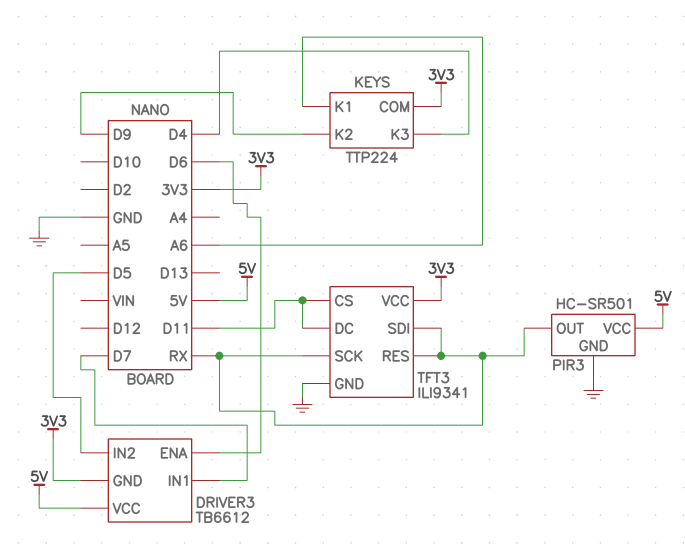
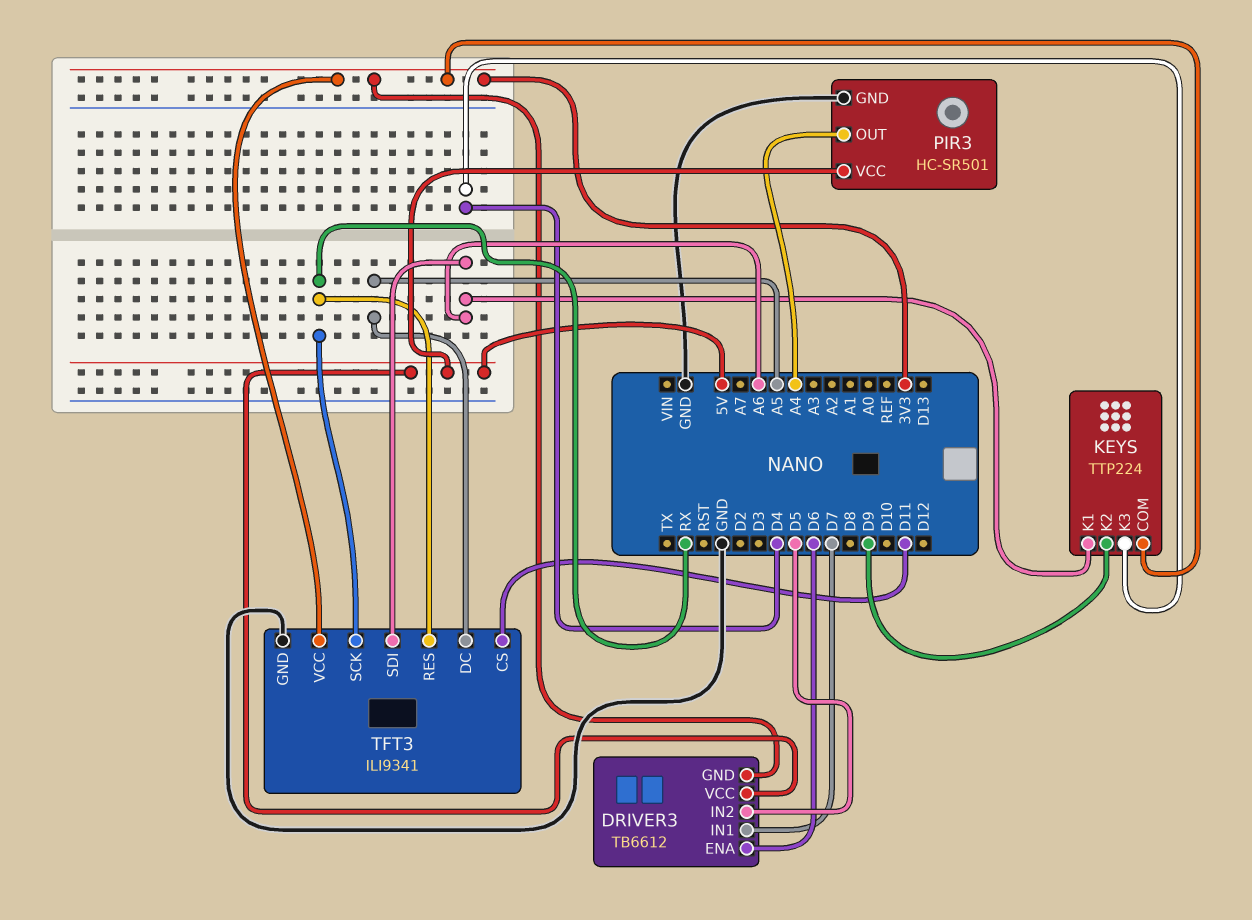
PIR3 pin OUT: RX -> A4
TFT3 pin DC: D11 -> A5
TFT3 pin SDI: RX -> A6

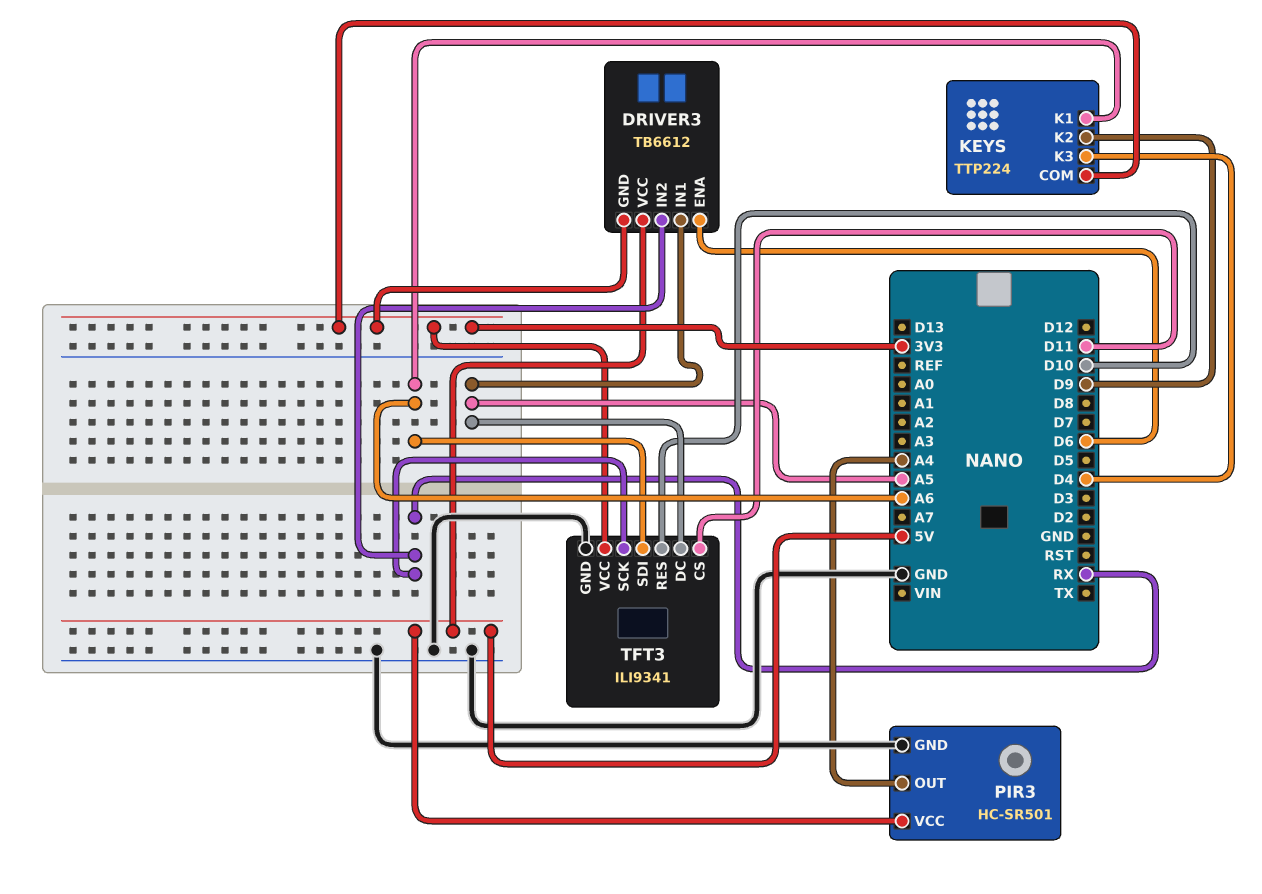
DRIVER3 pin IN1: D7 -> A5
DRIVER3 pin IN2: D5 -> RX
TFT3 pin RES: RX -> D10

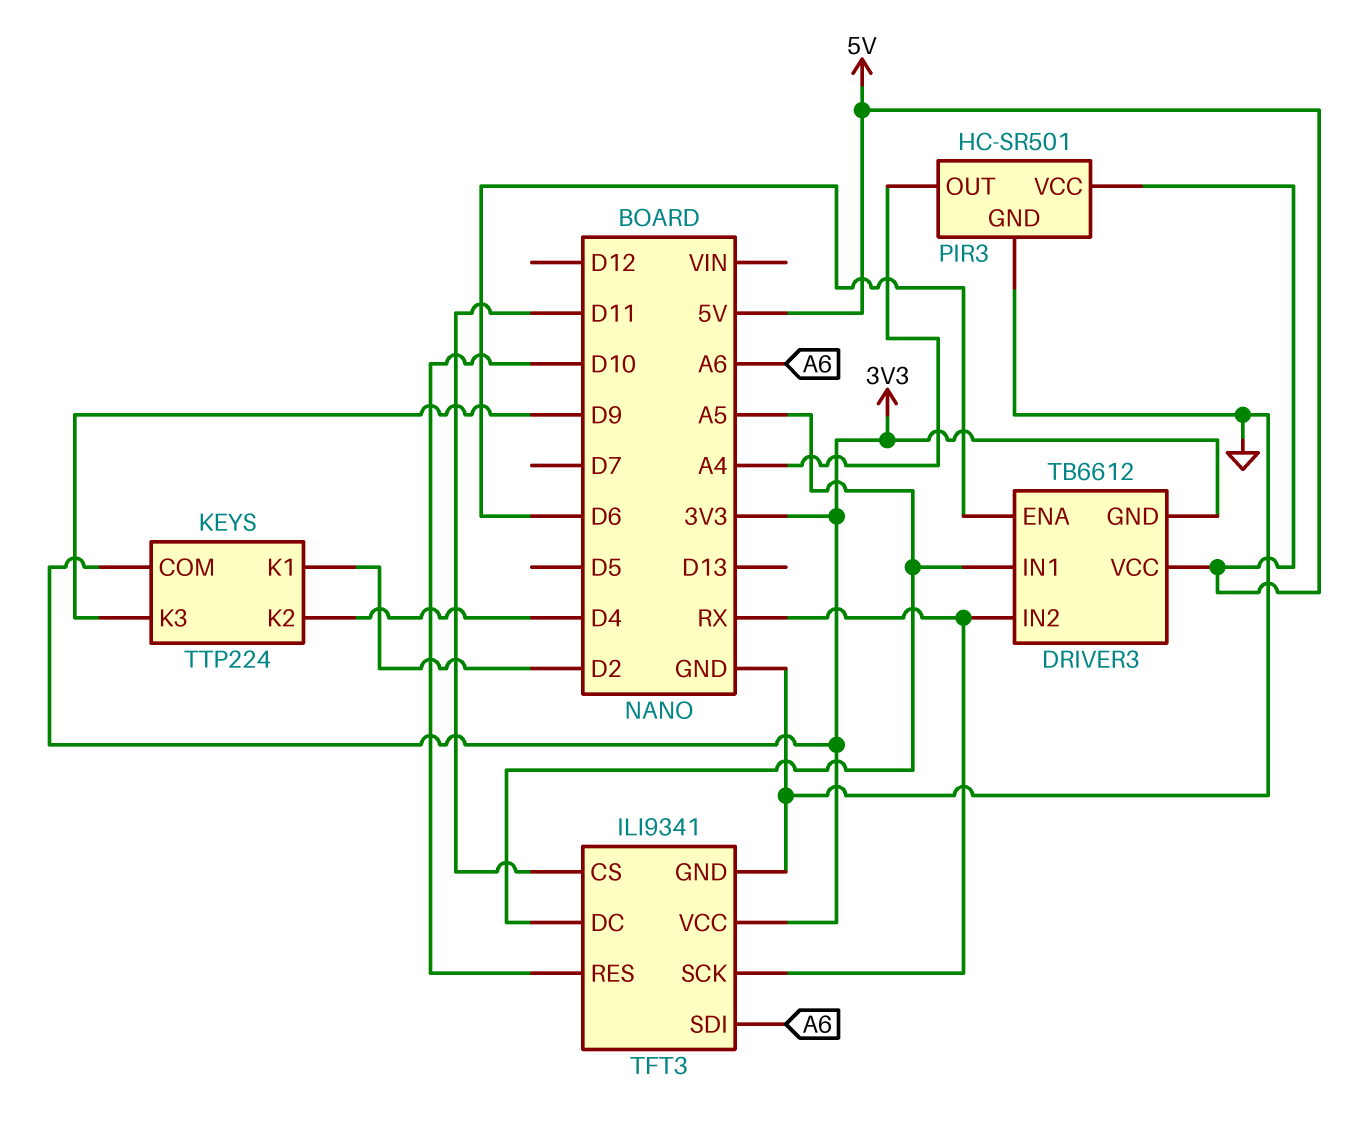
KEYS pin K1: A6 -> D2
KEYS pin K2: D9 -> D4
KEYS pin K3: D4 -> D9

